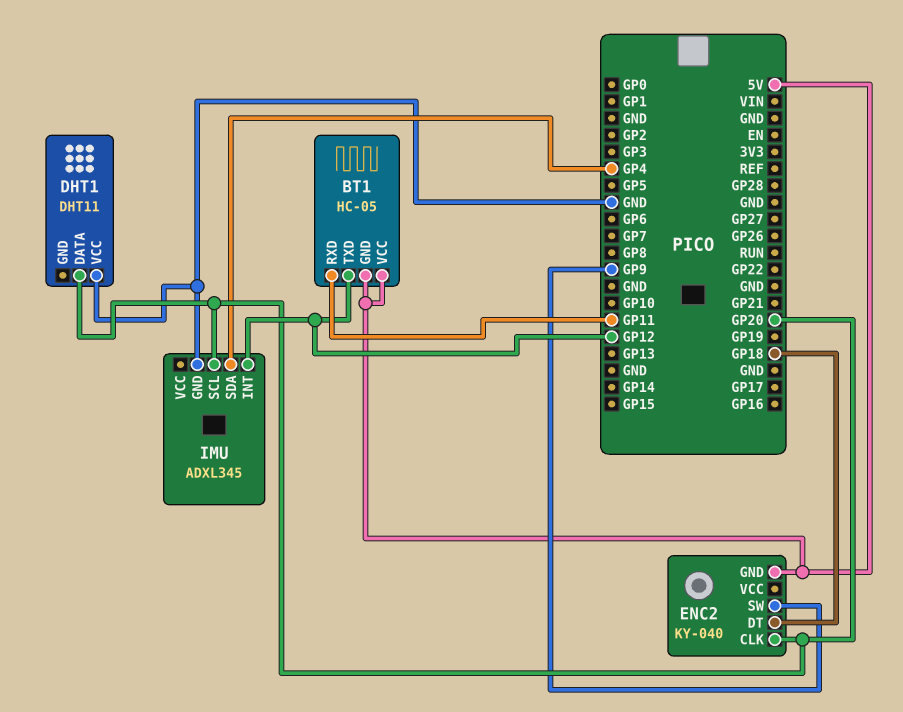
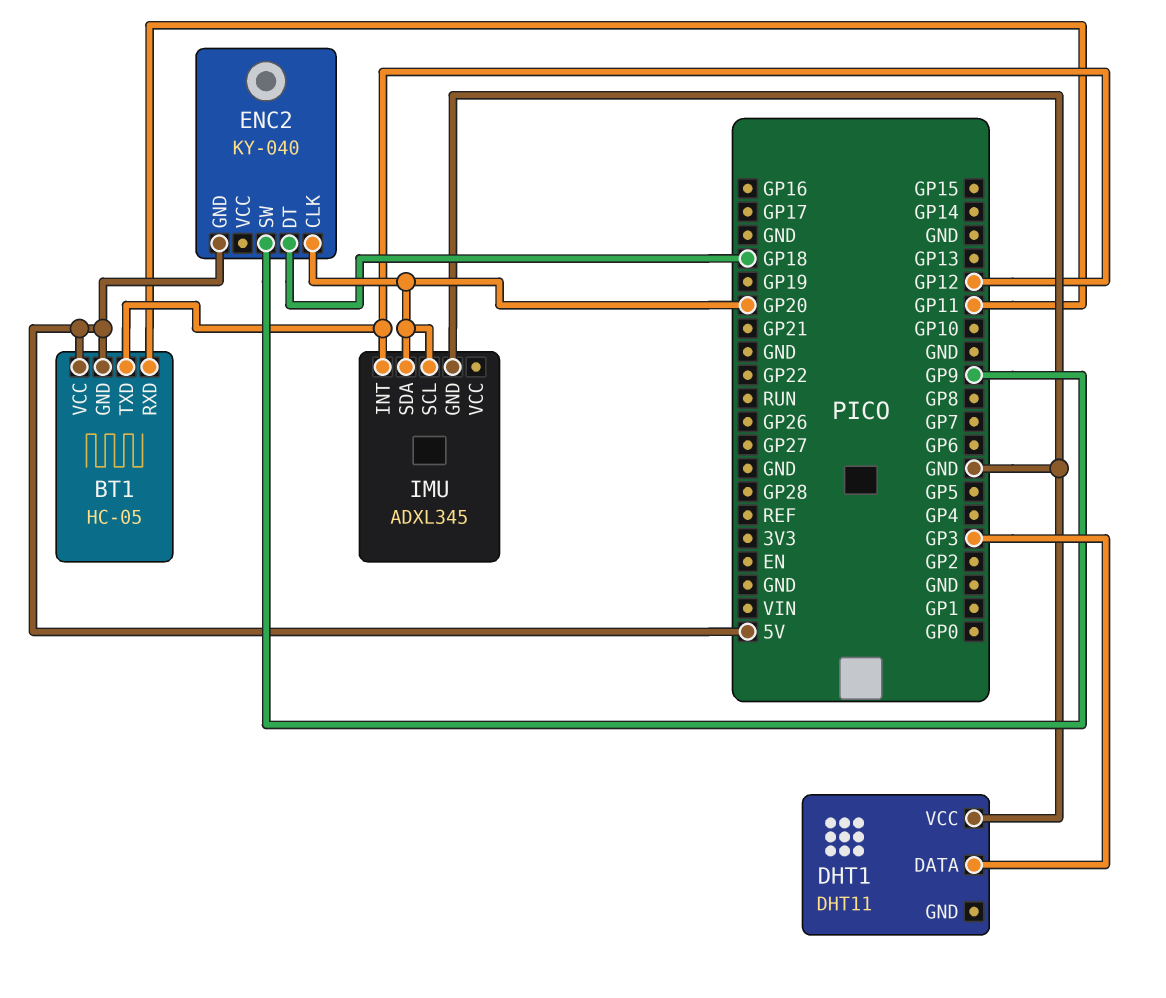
DHT1 pin DATA: GP20 -> GP3
IMU pin SDA: GP4 -> GP20

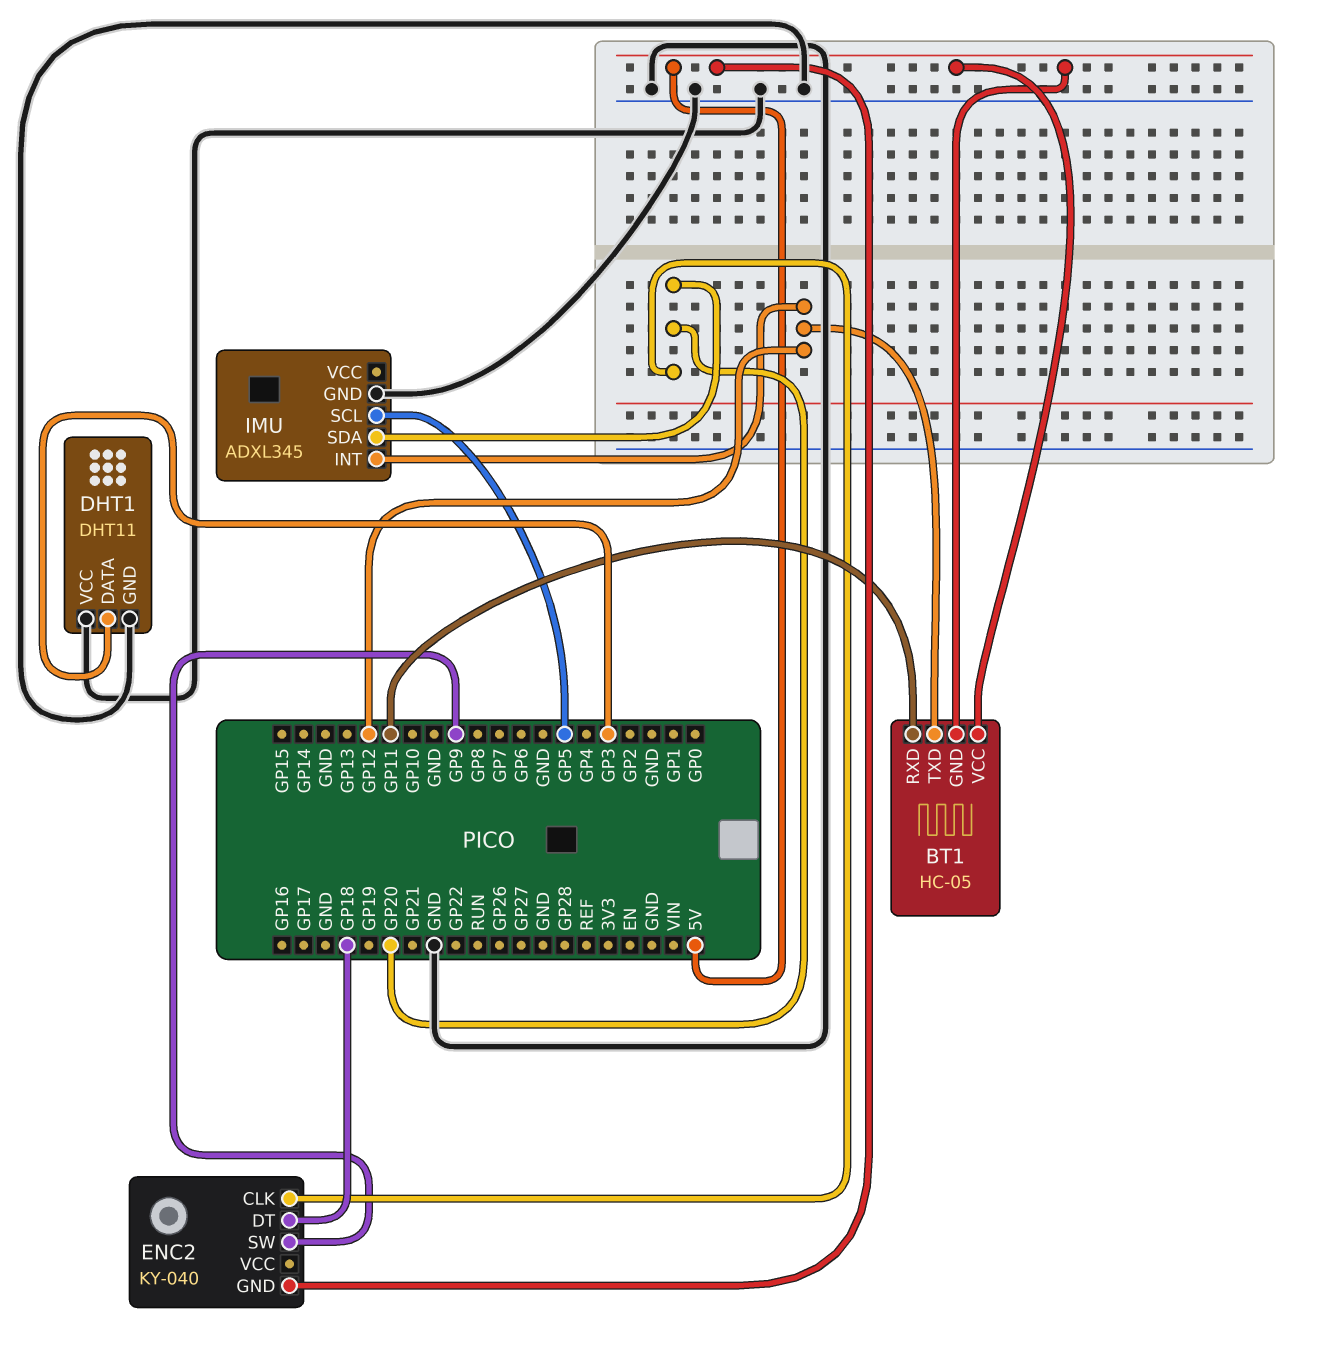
DHT1 pin GND: none -> GND
IMU pin SCL: GP20 -> GP5

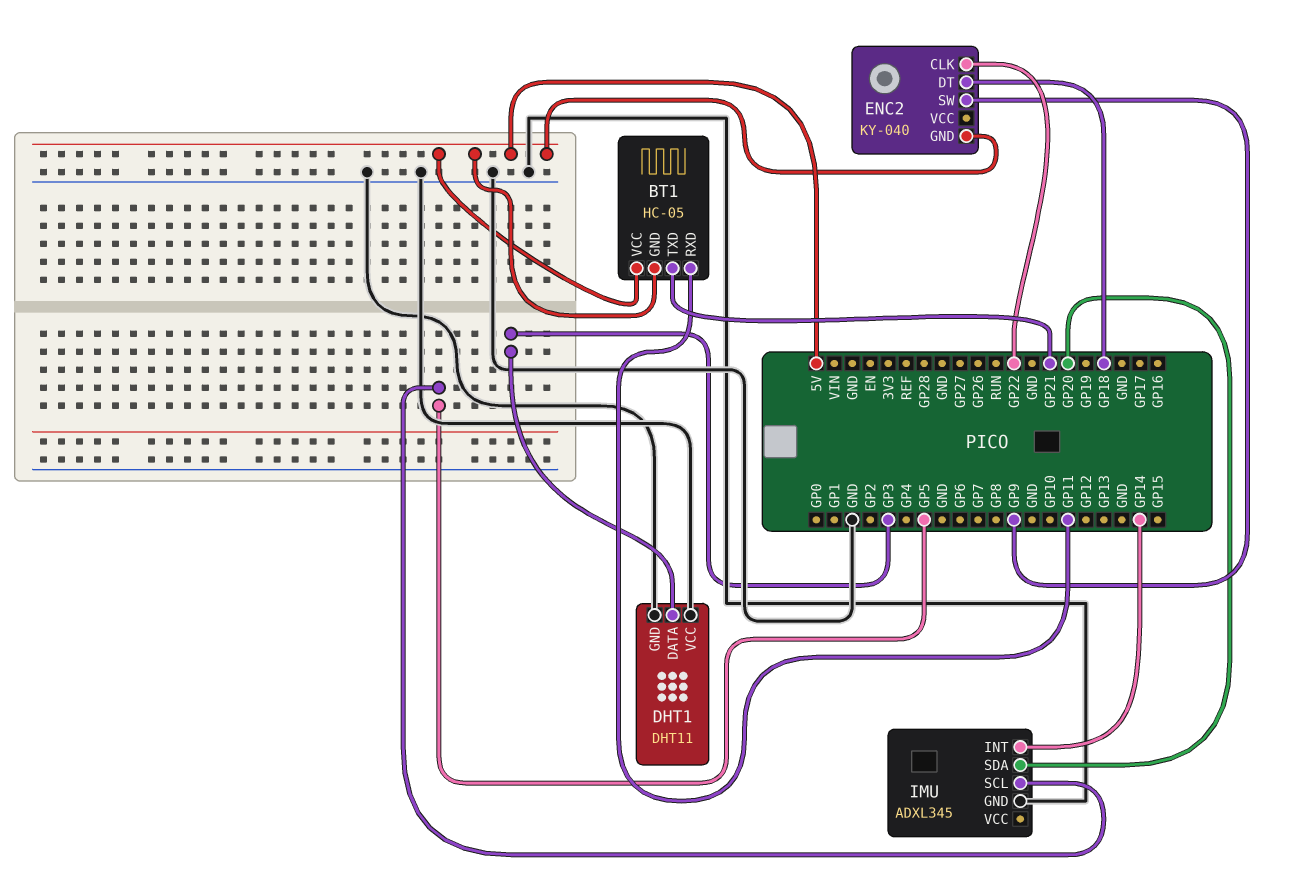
BT1 pin TXD: GP12 -> GP21
ENC2 pin CLK: GP20 -> GP22
IMU pin INT: GP12 -> GP14

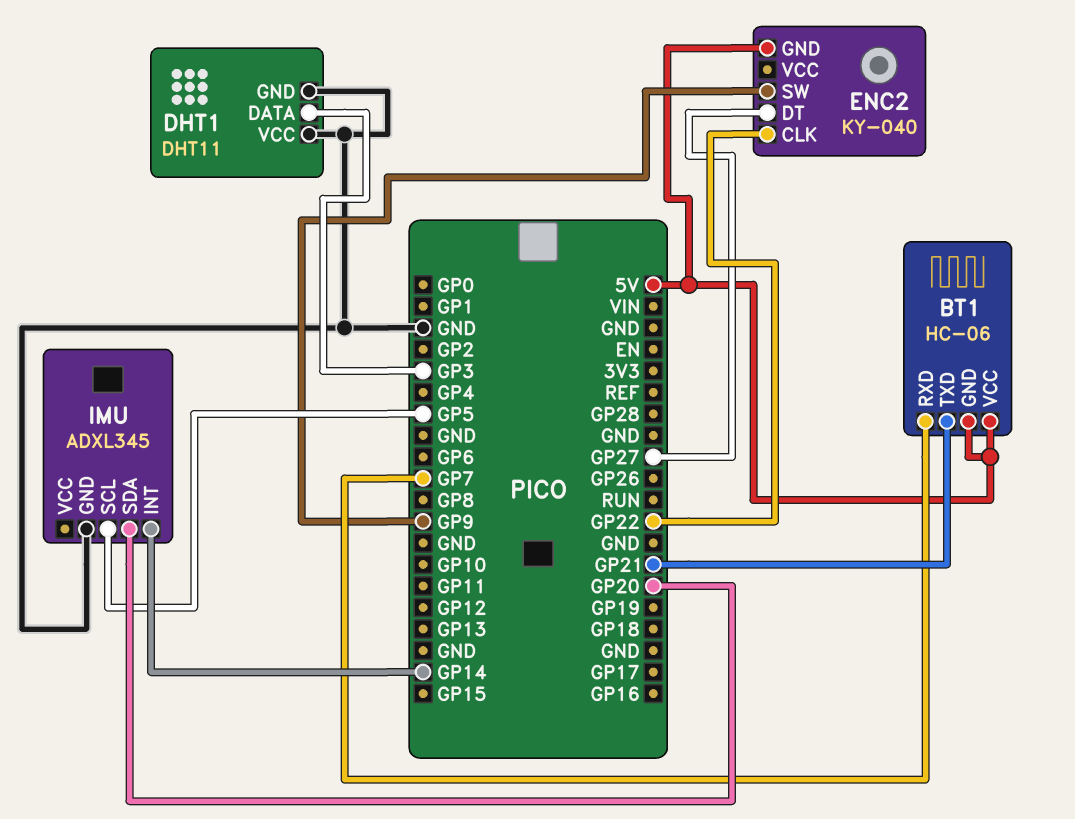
BT1: HC-05 -> HC-06
BT1 pin RXD: GP11 -> GP7
ENC2 pin DT: GP18 -> GP27

